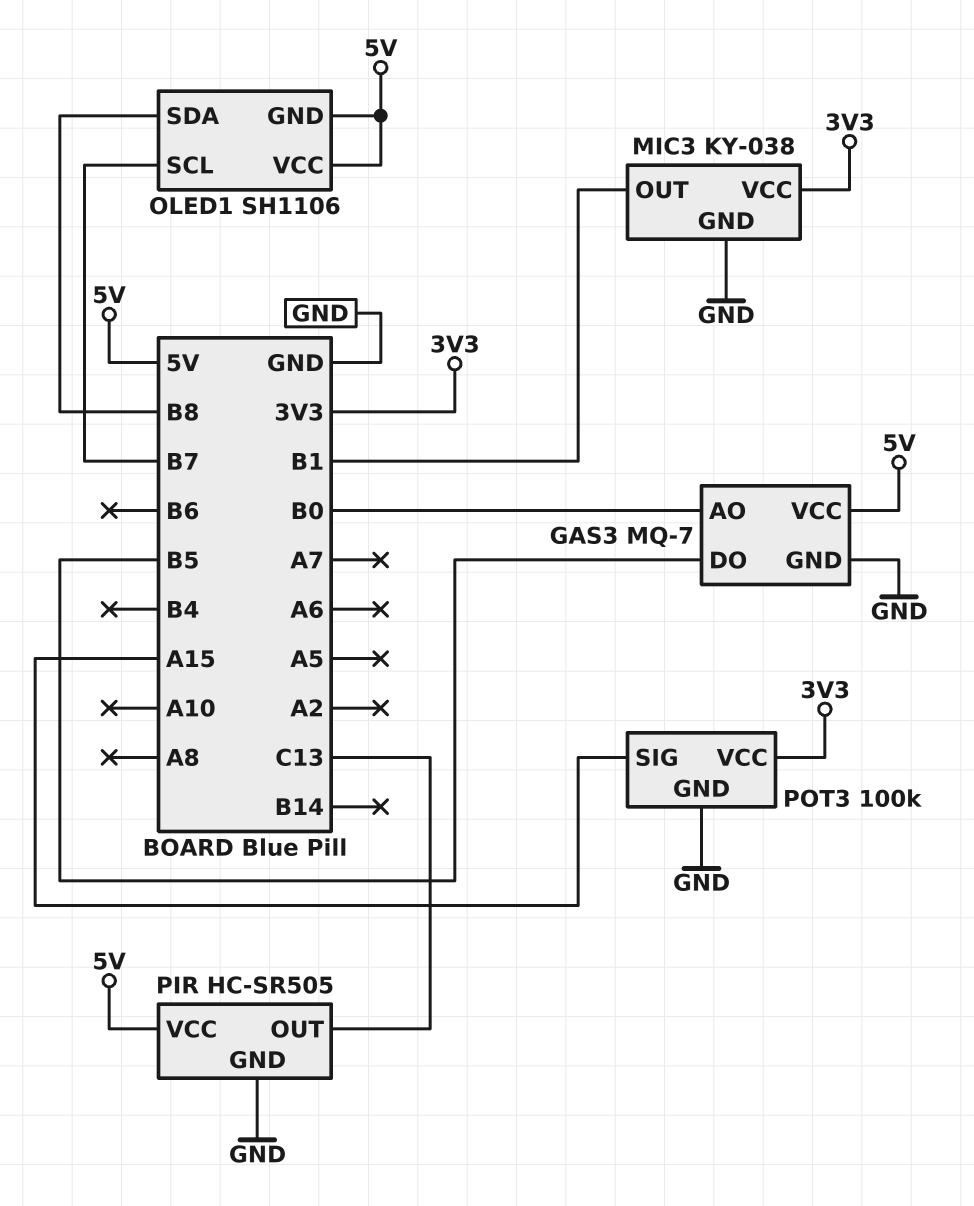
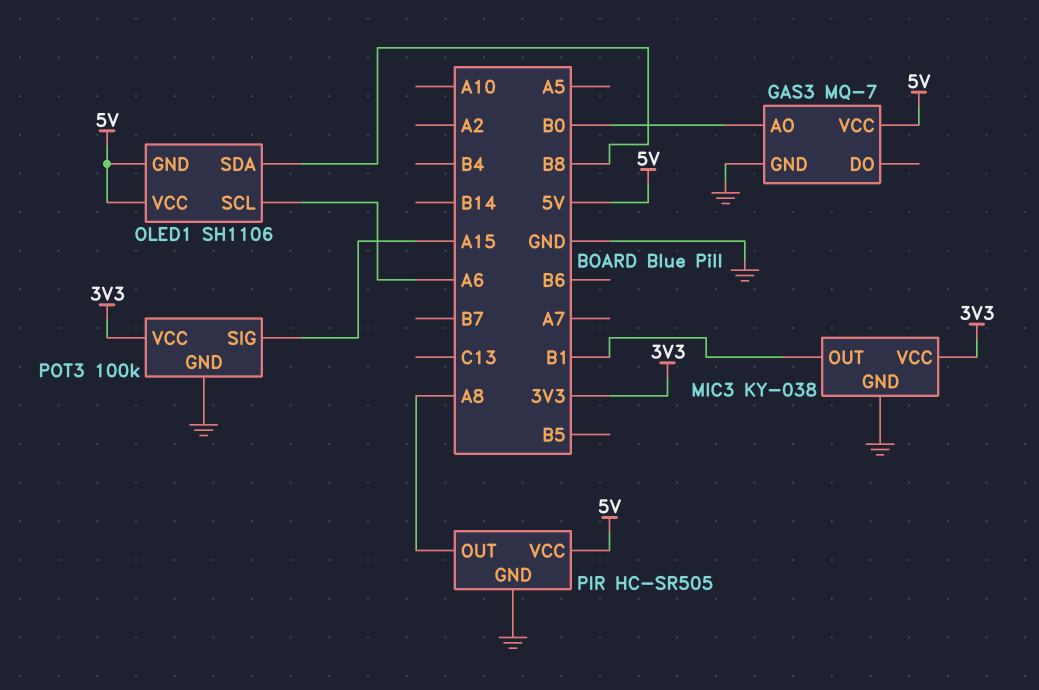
GAS3 pin DO: B5 -> none
OLED1 pin SCL: B7 -> A6
PIR pin OUT: C13 -> A8

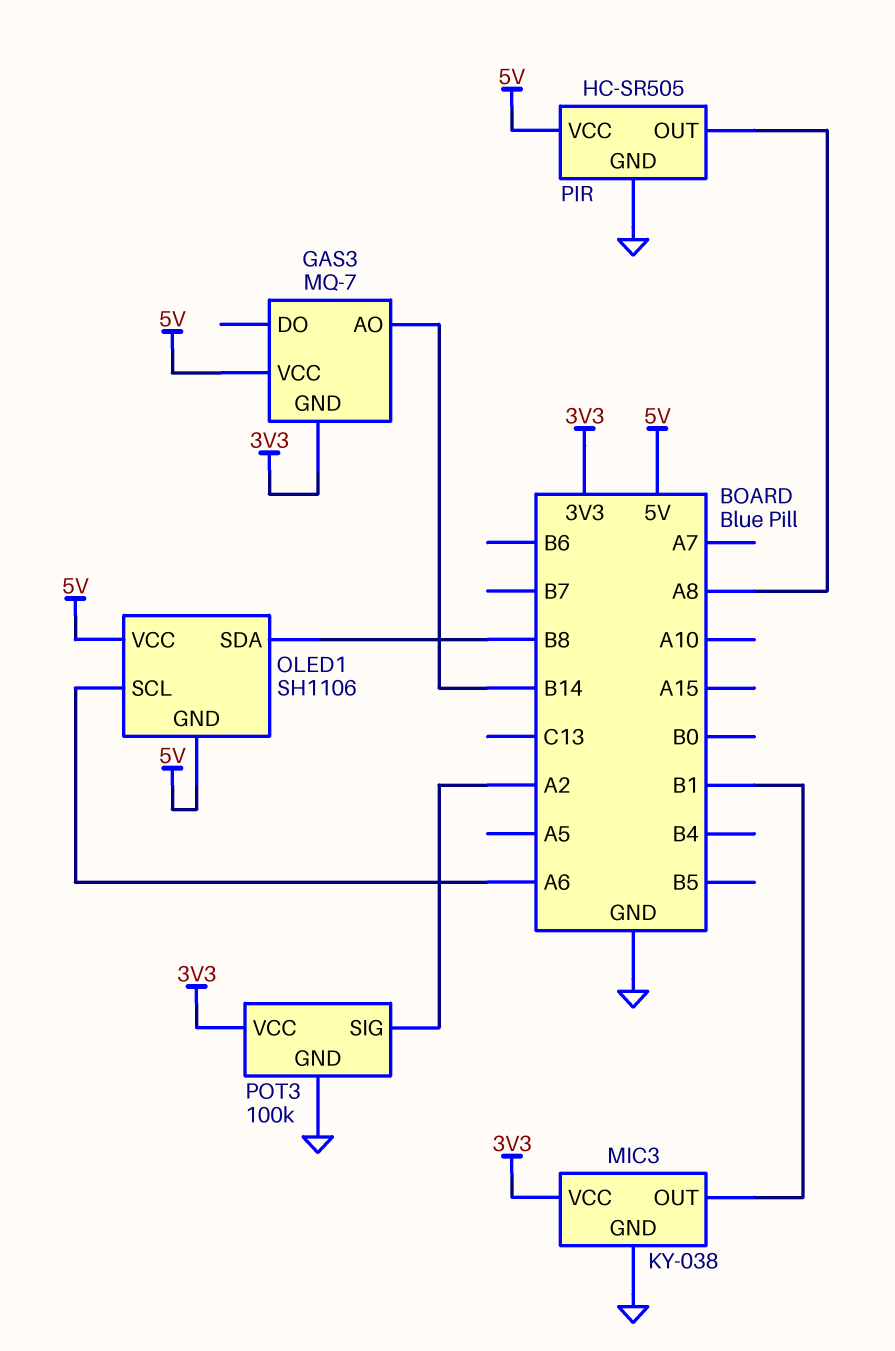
GAS3 pin AO: B0 -> B14
GAS3 pin GND: GND -> 3V3
POT3 pin SIG: A15 -> A2

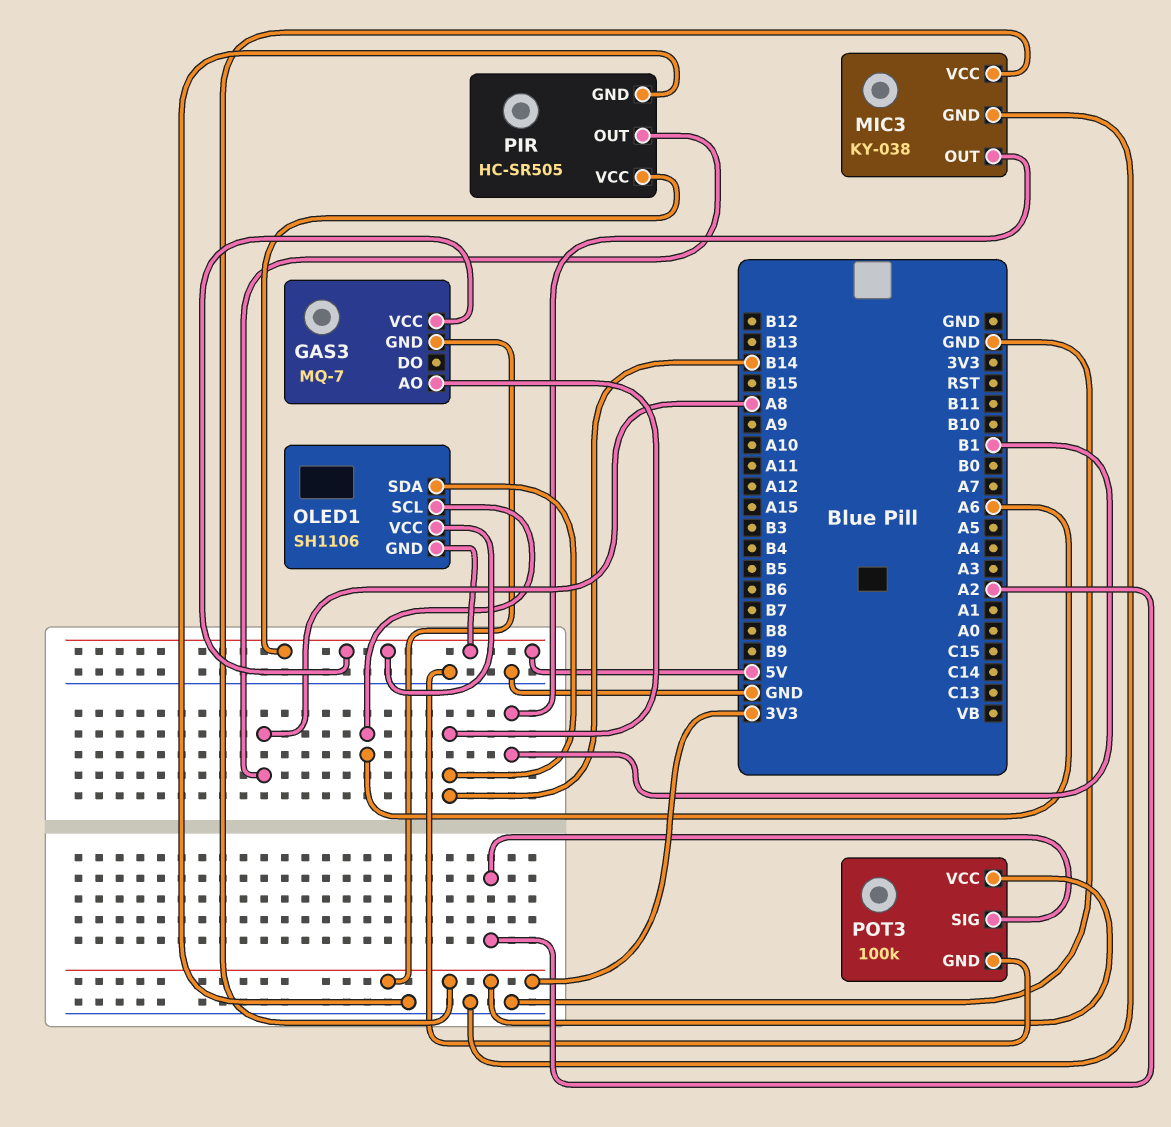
OLED1 pin SDA: B8 -> B14

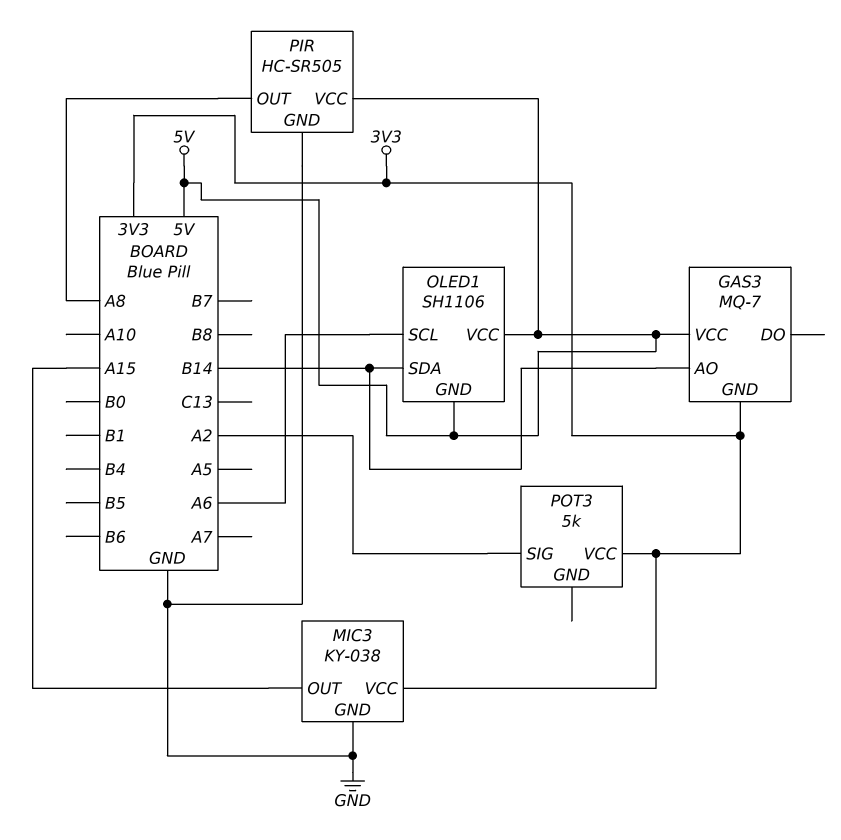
MIC3 pin OUT: B1 -> A15
POT3: 100k -> 5k
POT3 pin GND: GND -> none

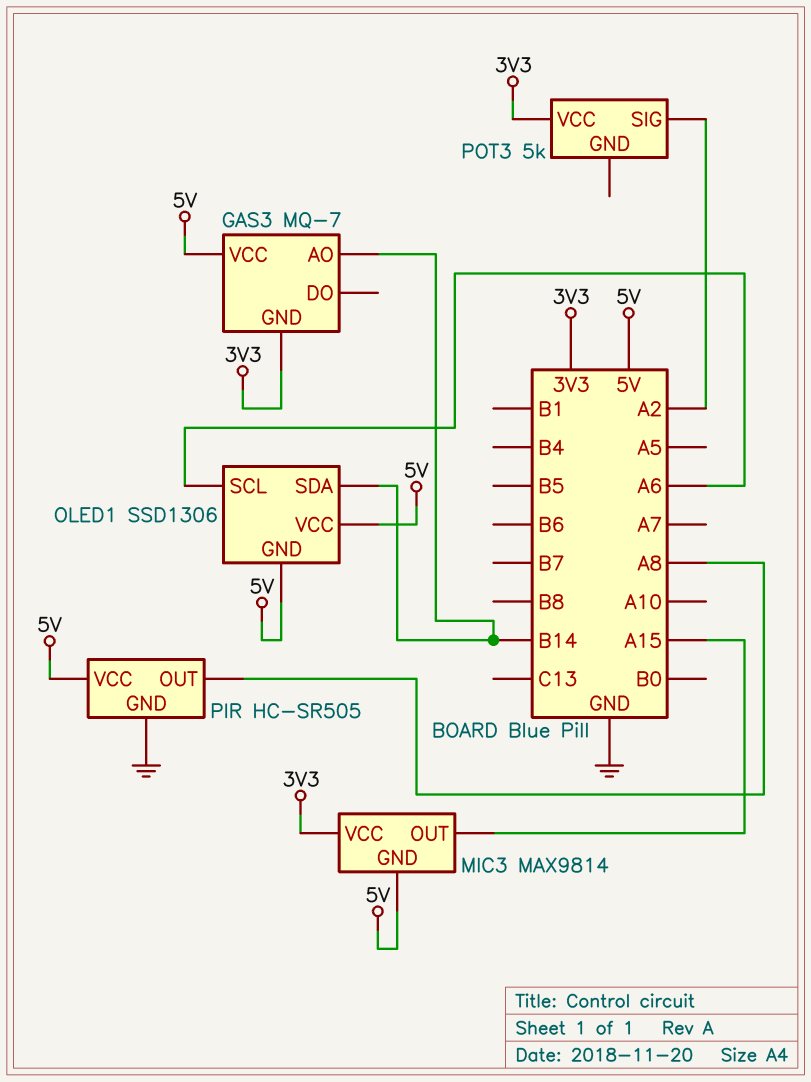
MIC3: KY-038 -> MAX9814
MIC3 pin GND: GND -> 5V
OLED1: SH1106 -> SSD1306

